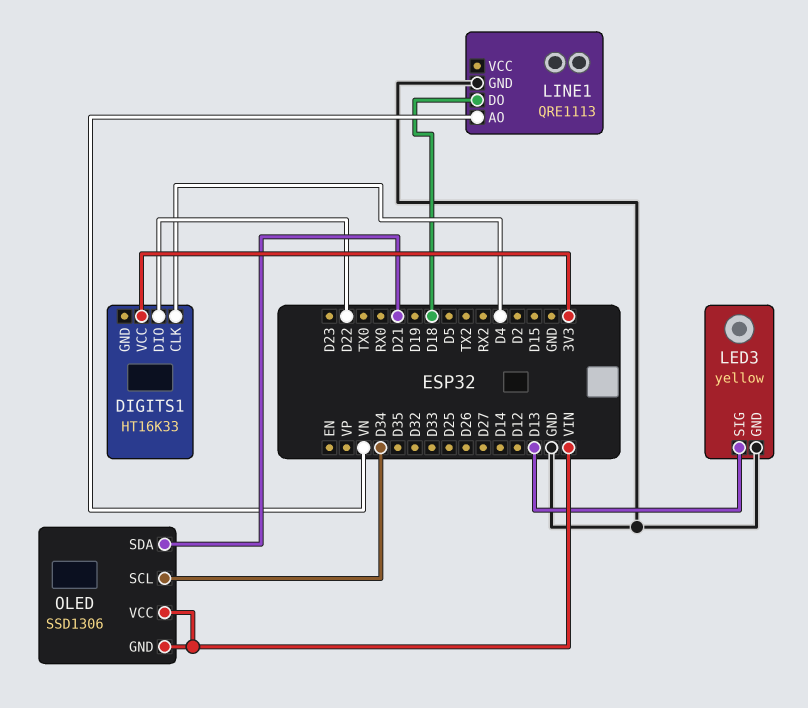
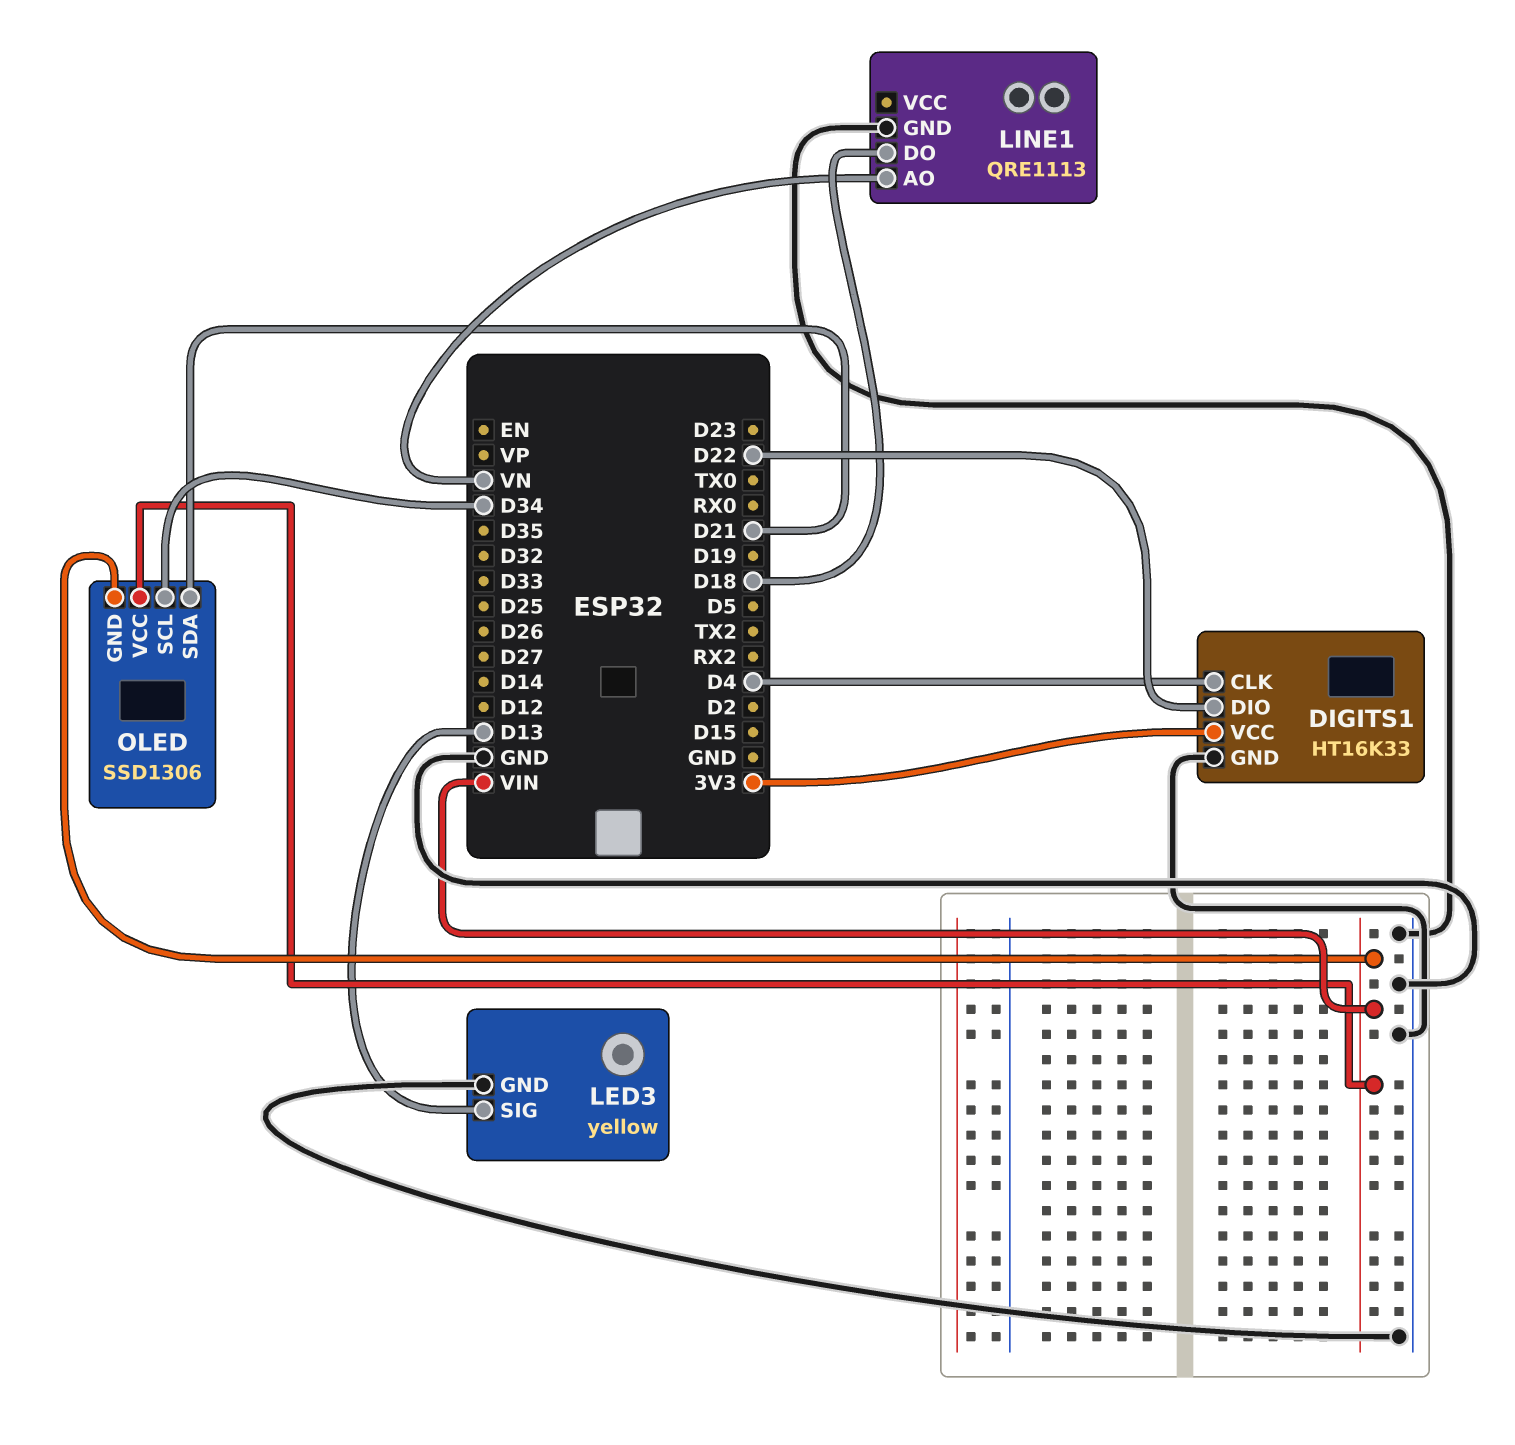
DIGITS1 pin GND: none -> GND

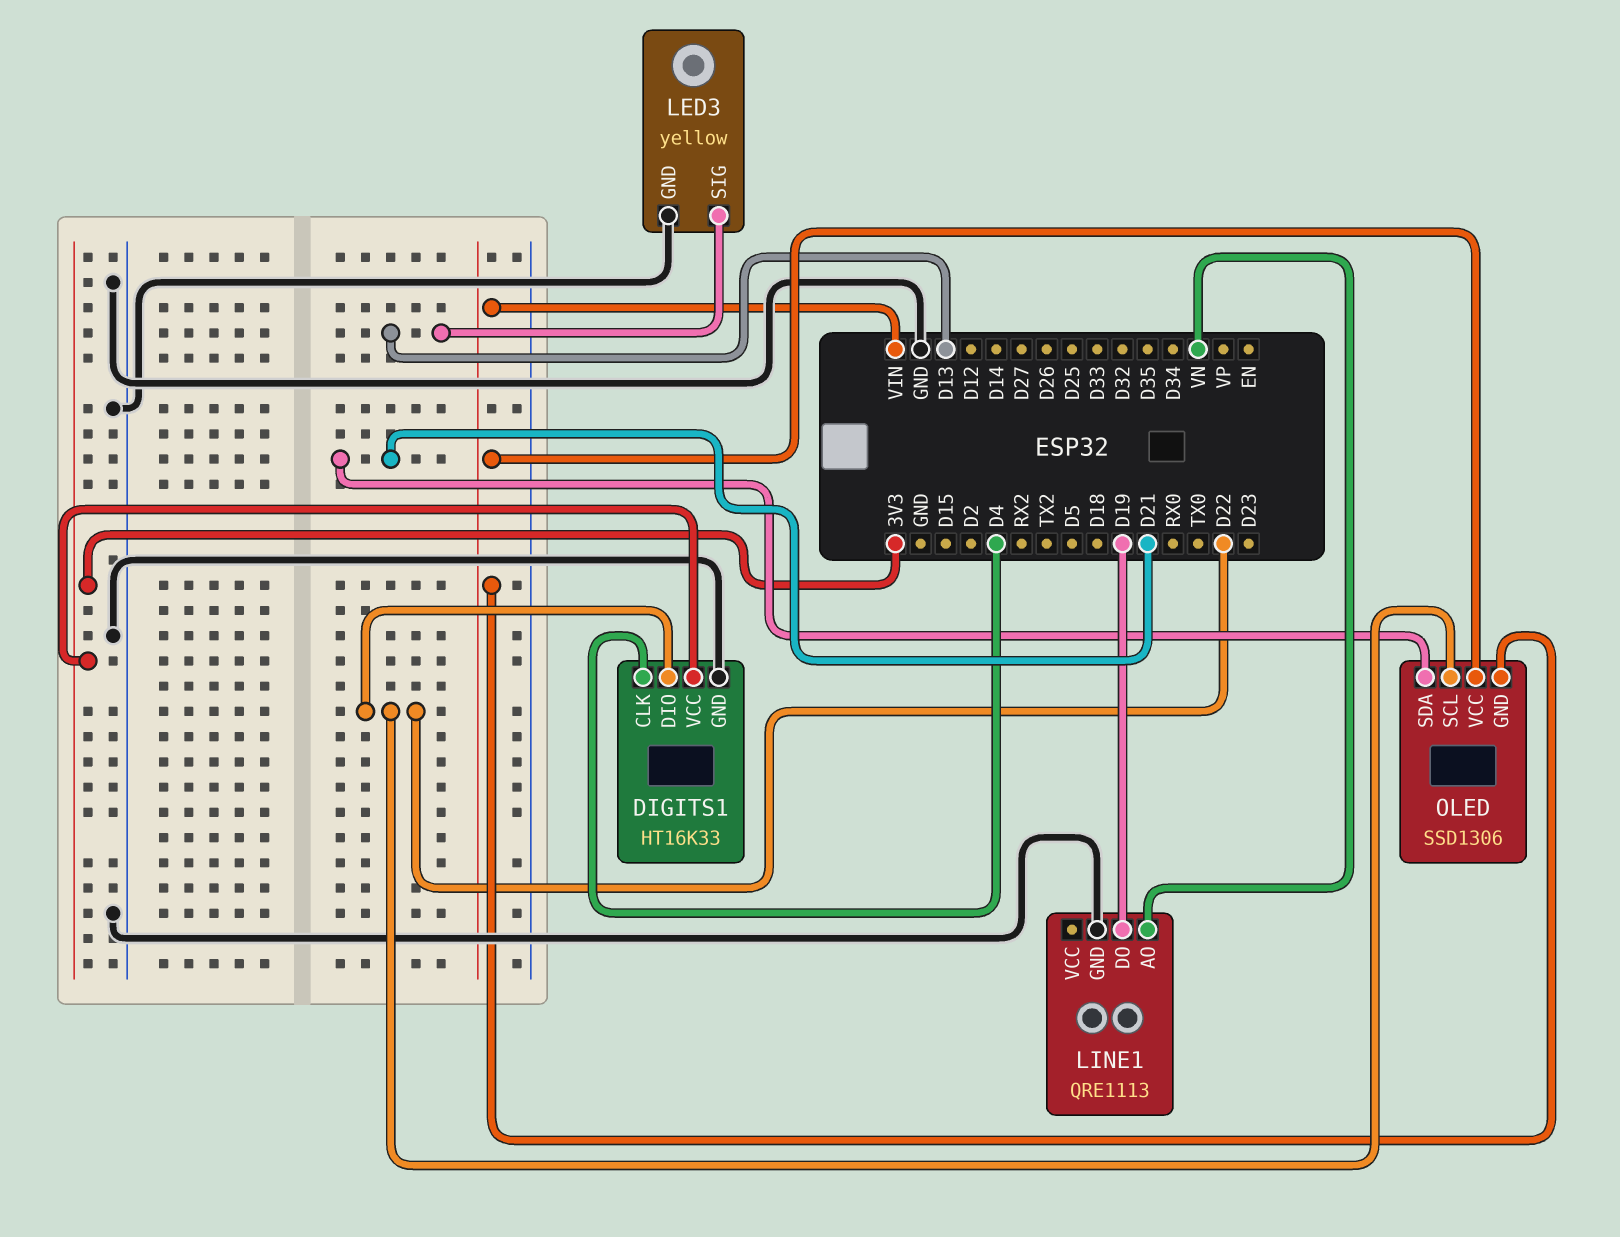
LINE1 pin DO: D18 -> D19
OLED pin SCL: D34 -> D22

